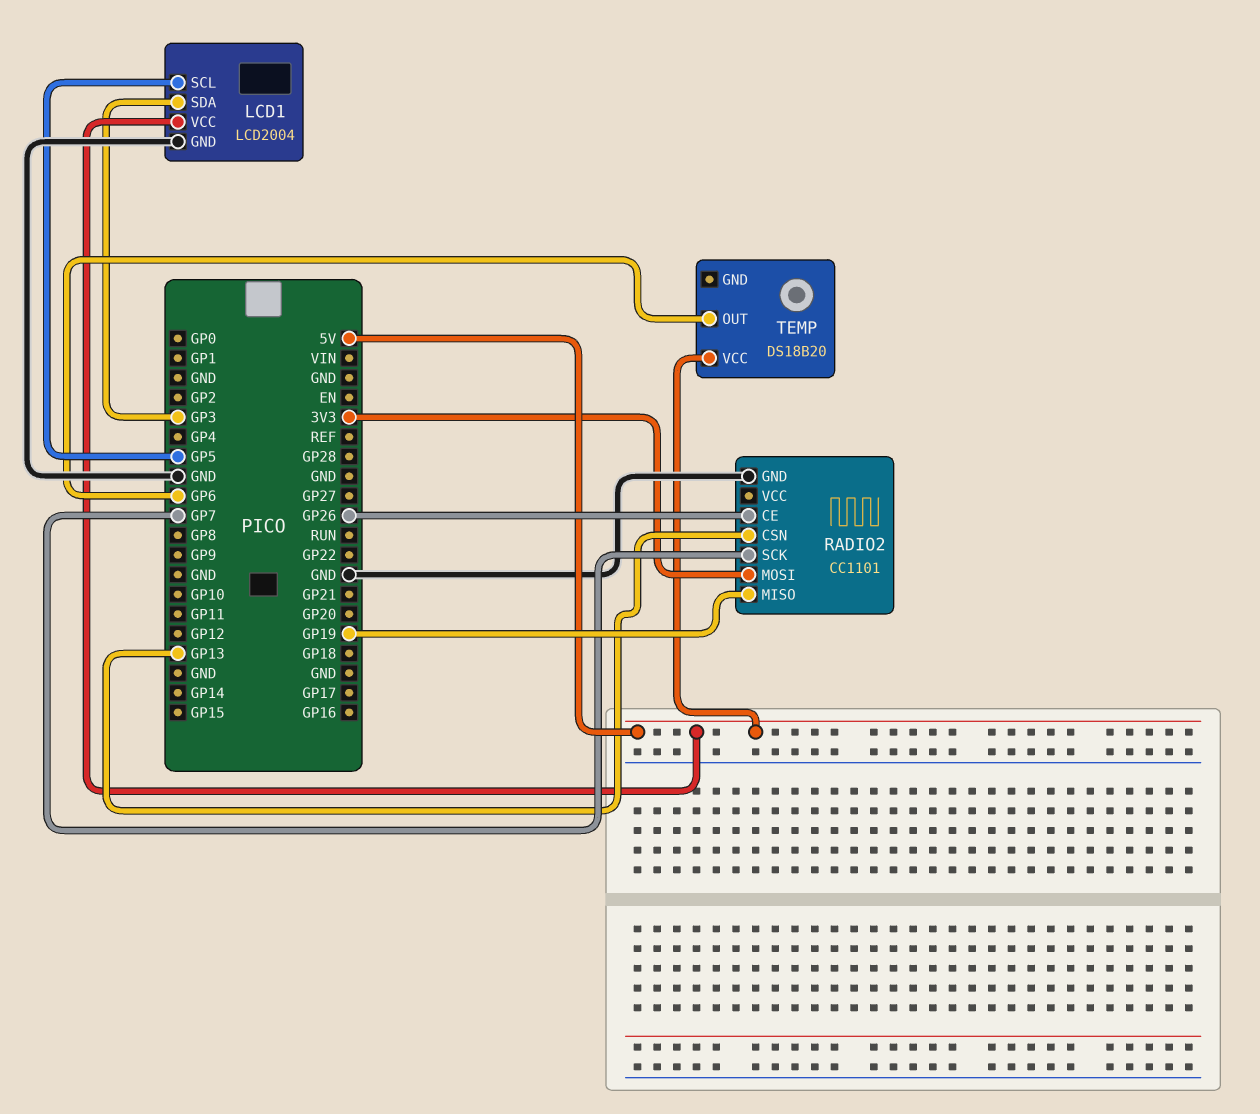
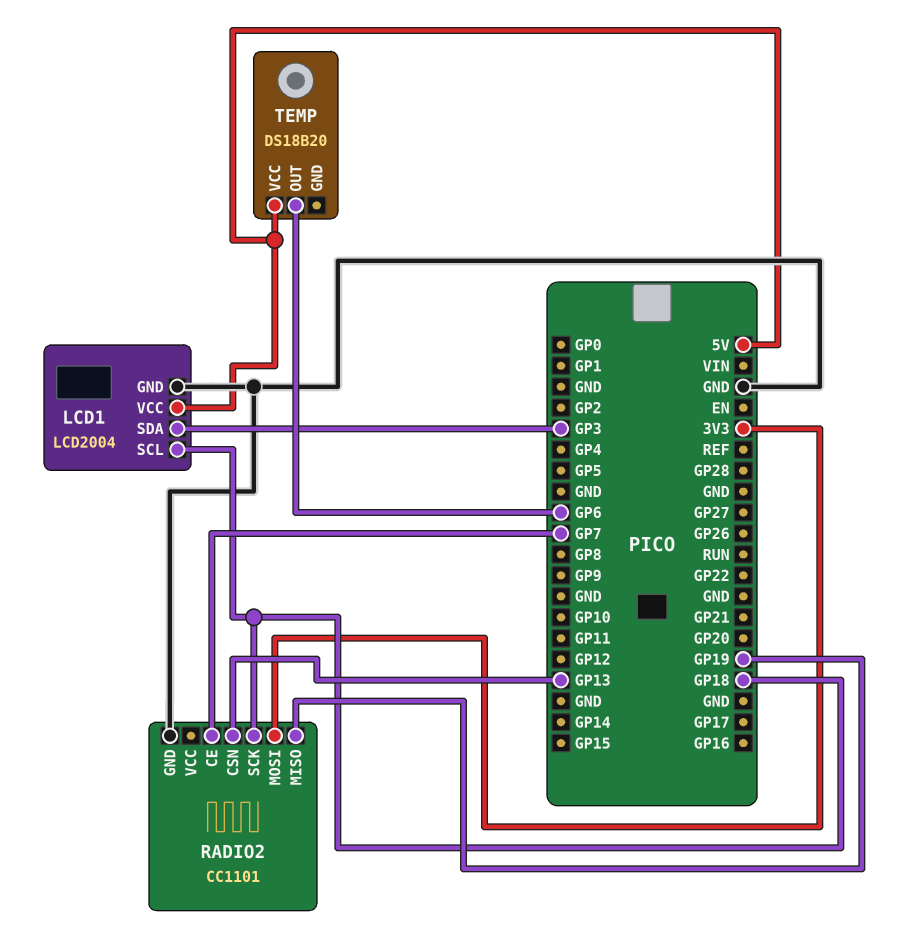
LCD1 pin SCL: GP5 -> GP18
RADIO2 pin CE: GP26 -> GP7
RADIO2 pin SCK: GP7 -> GP18

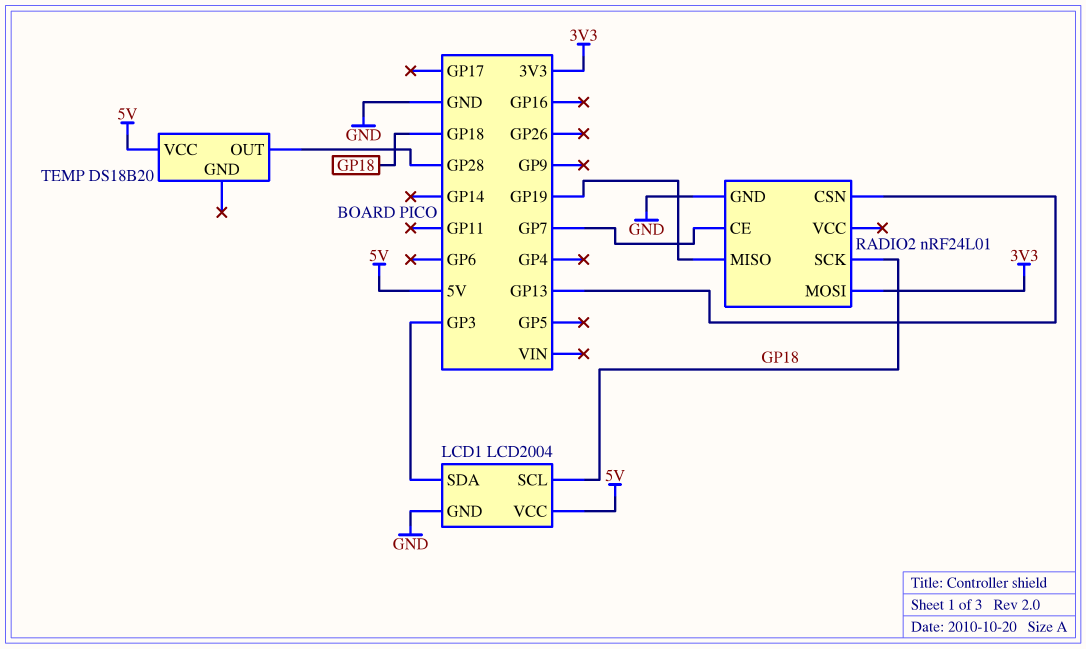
RADIO2: CC1101 -> nRF24L01
TEMP pin OUT: GP6 -> GP28

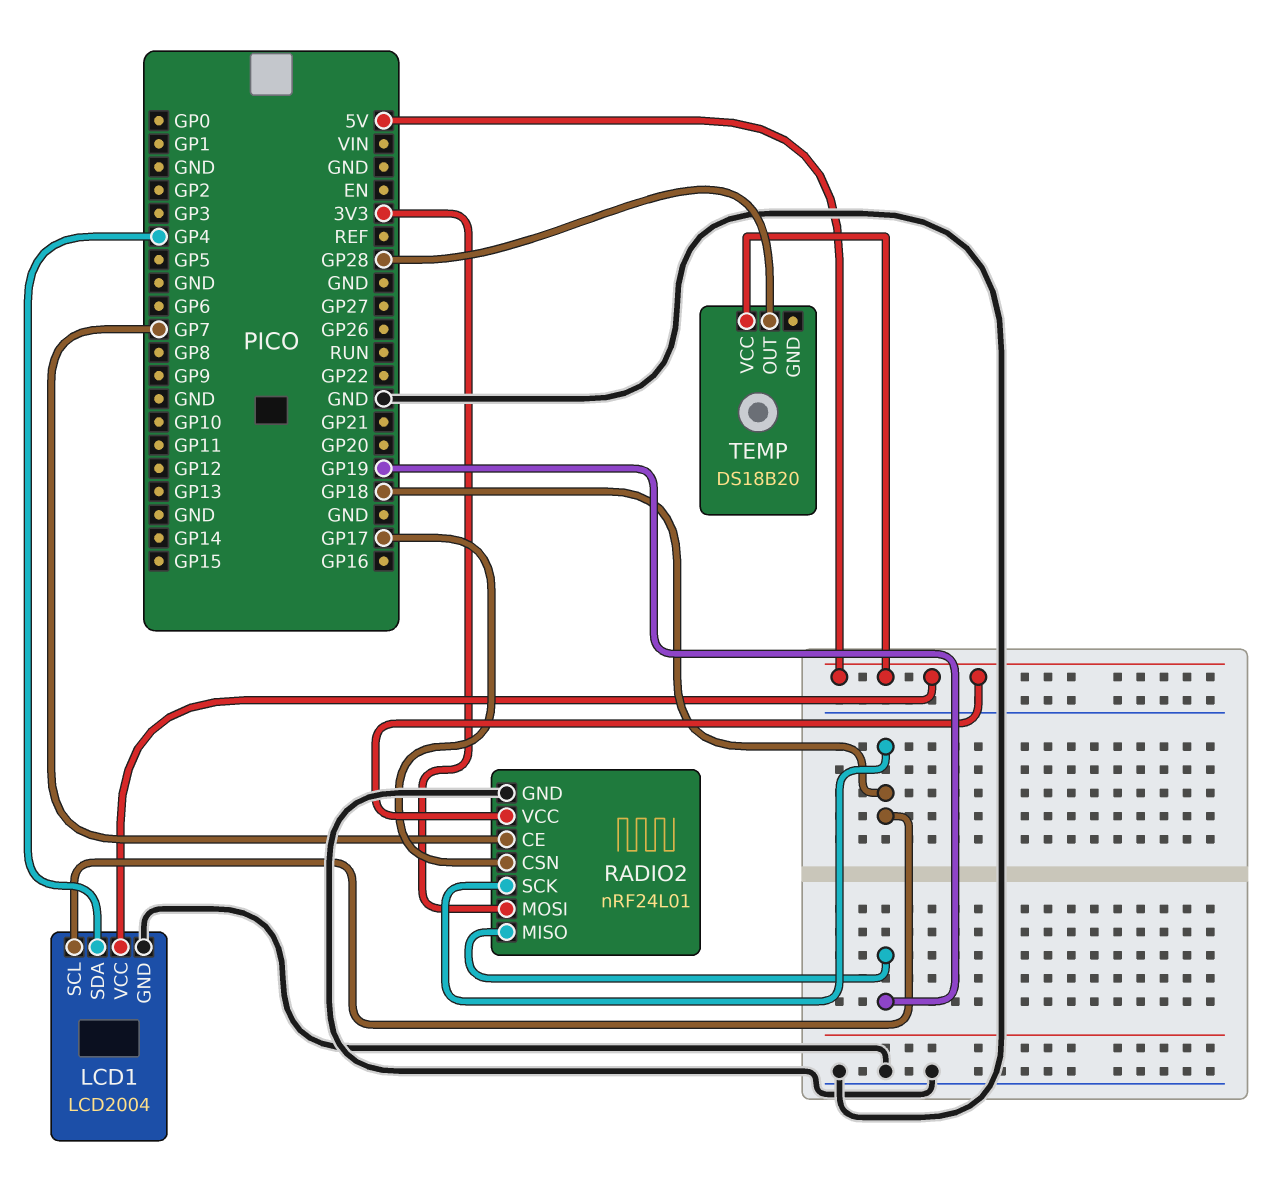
LCD1 pin SDA: GP3 -> GP4
RADIO2 pin CSN: GP13 -> GP17
RADIO2 pin VCC: none -> 5V

